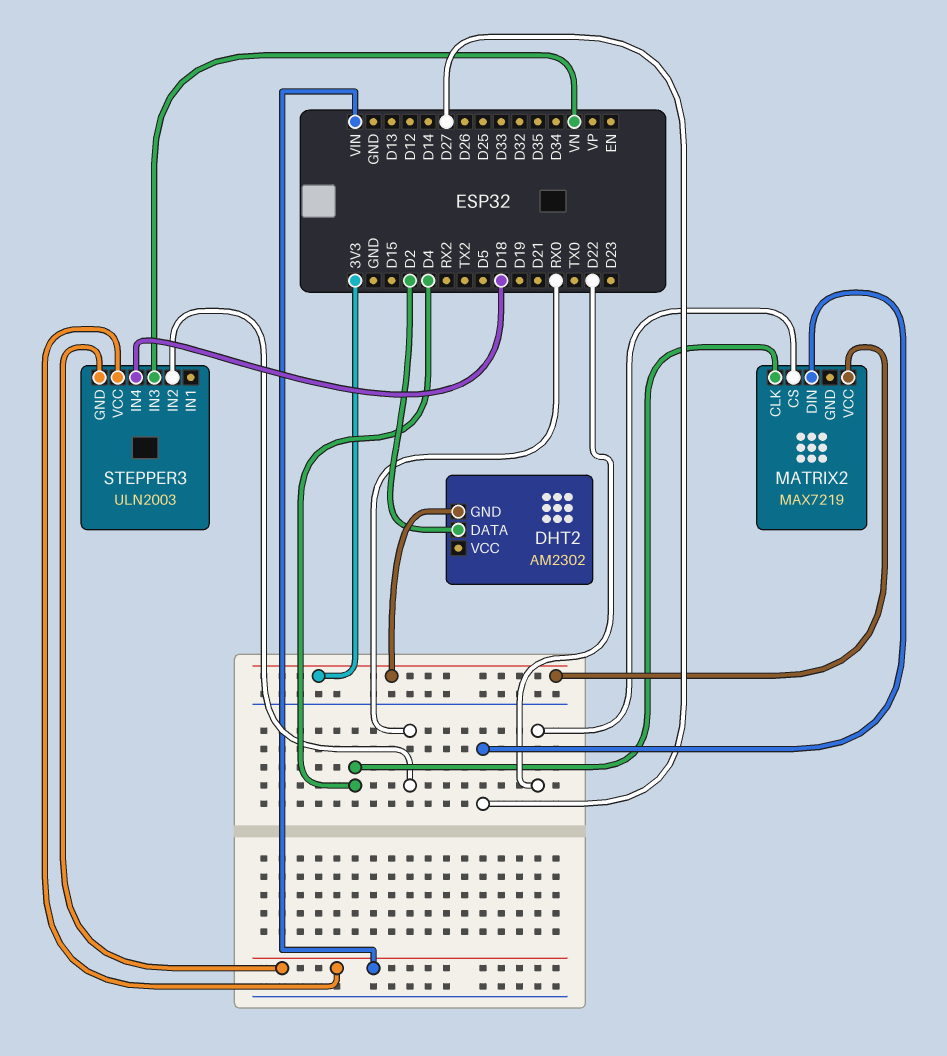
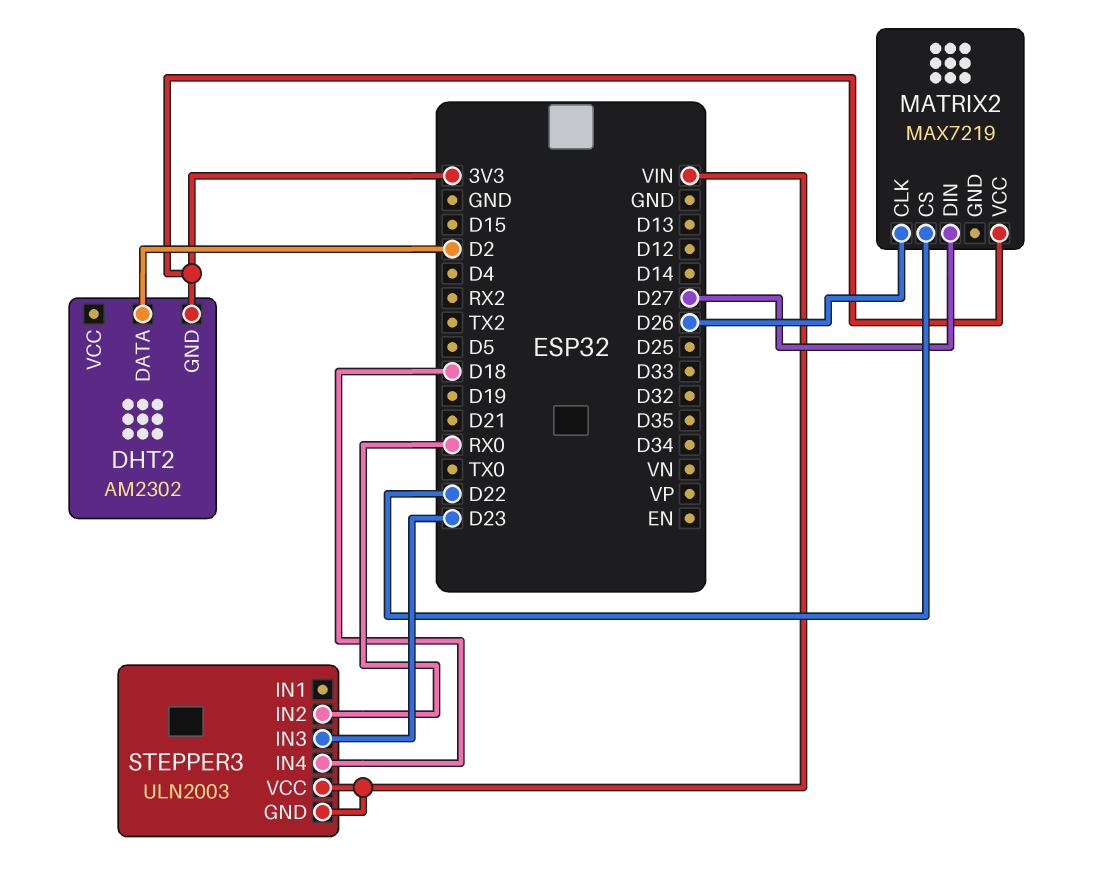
MATRIX2 pin CLK: D4 -> D26
STEPPER3 pin IN3: VN -> D23

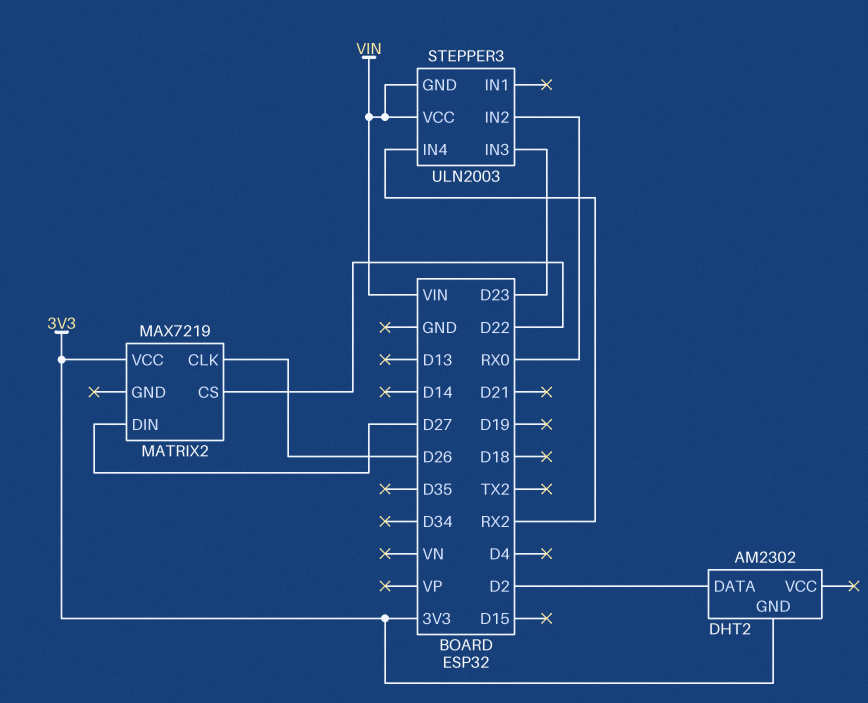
STEPPER3 pin IN4: D18 -> RX2

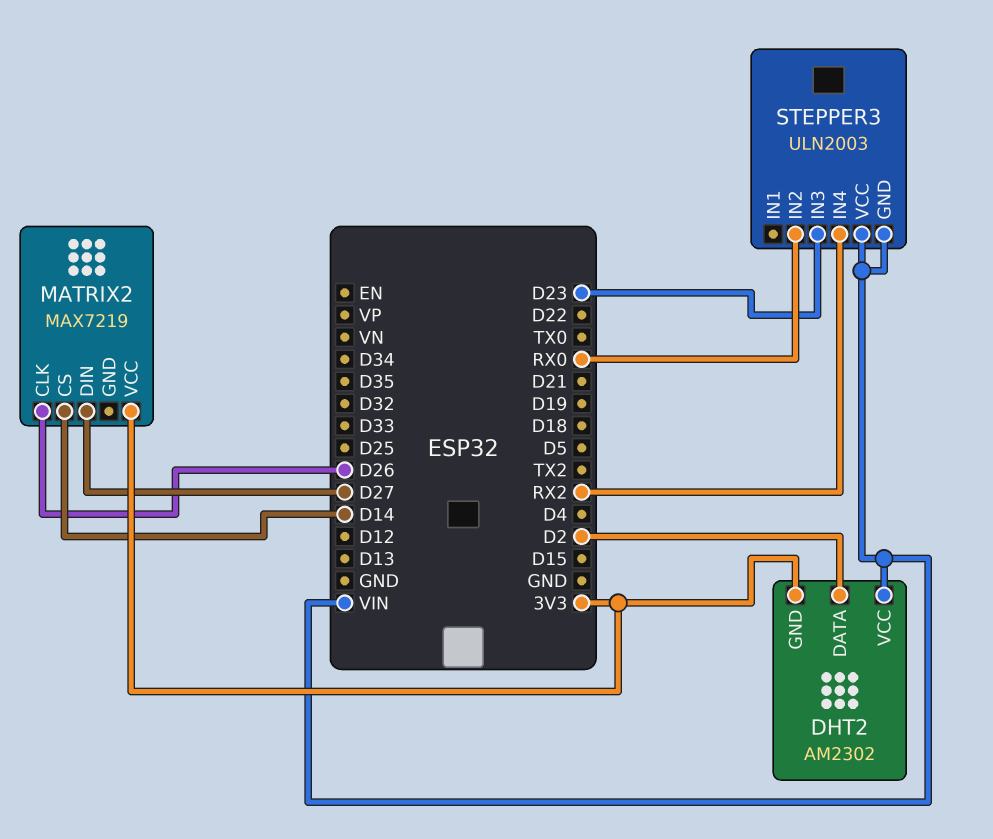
DHT2 pin VCC: none -> VIN
MATRIX2 pin CS: D22 -> D14

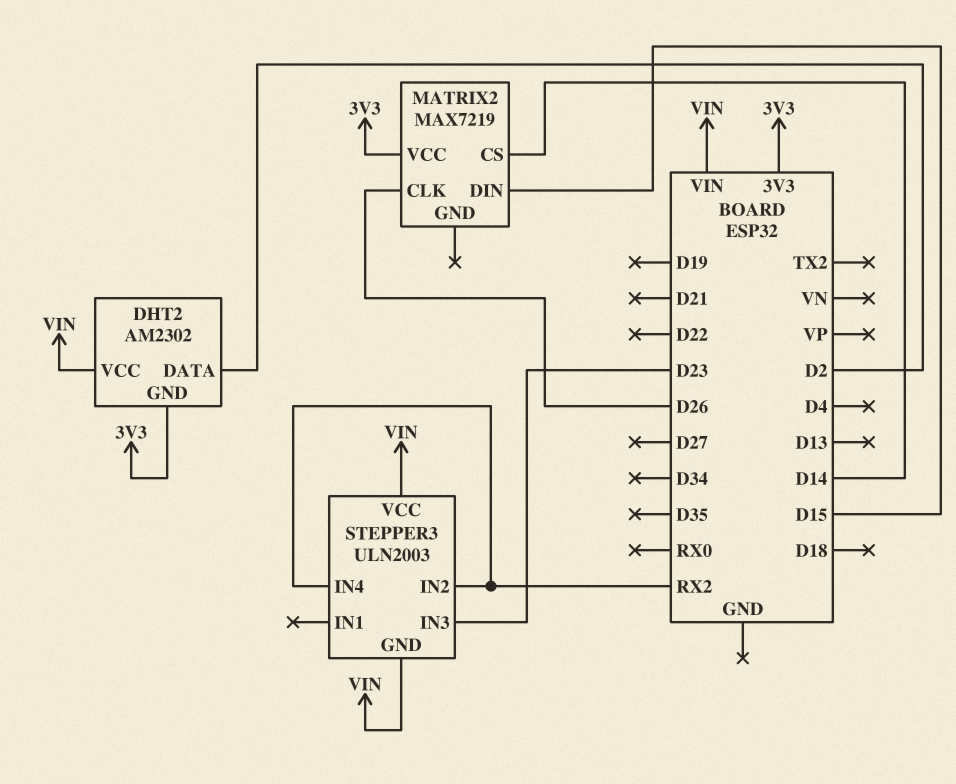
MATRIX2 pin DIN: D27 -> D15
STEPPER3 pin IN2: RX0 -> RX2

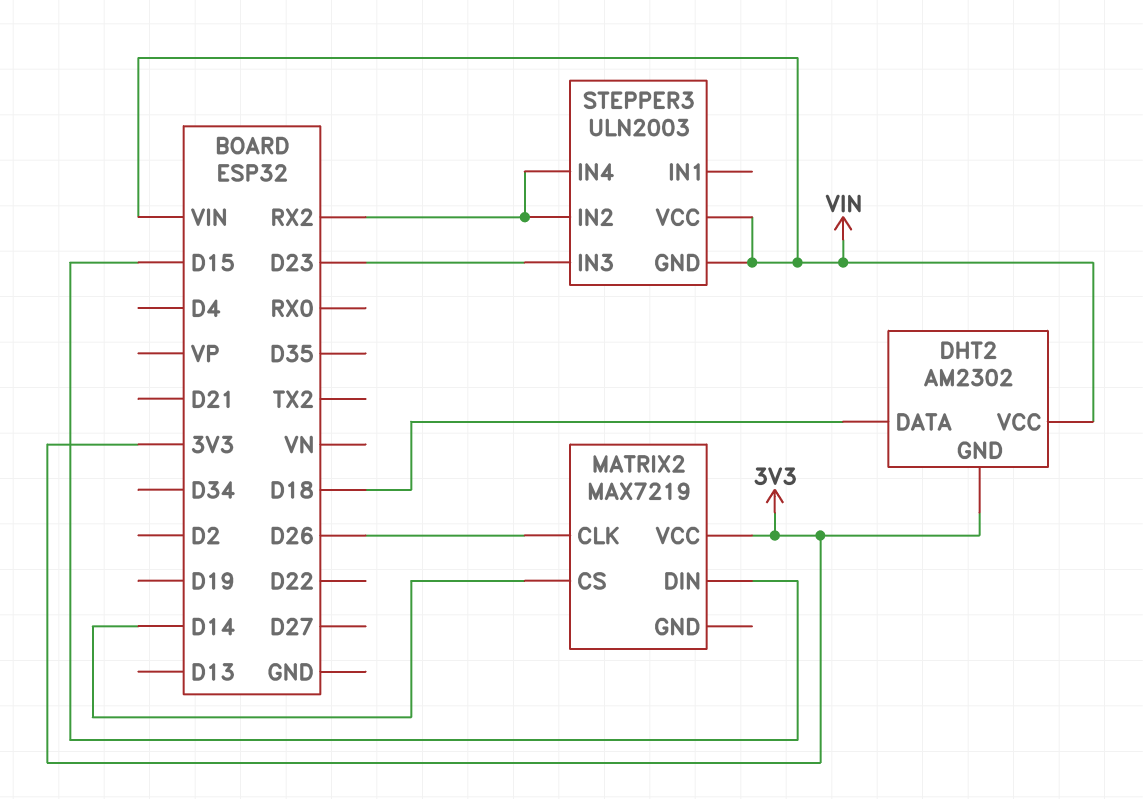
DHT2 pin DATA: D2 -> D18

